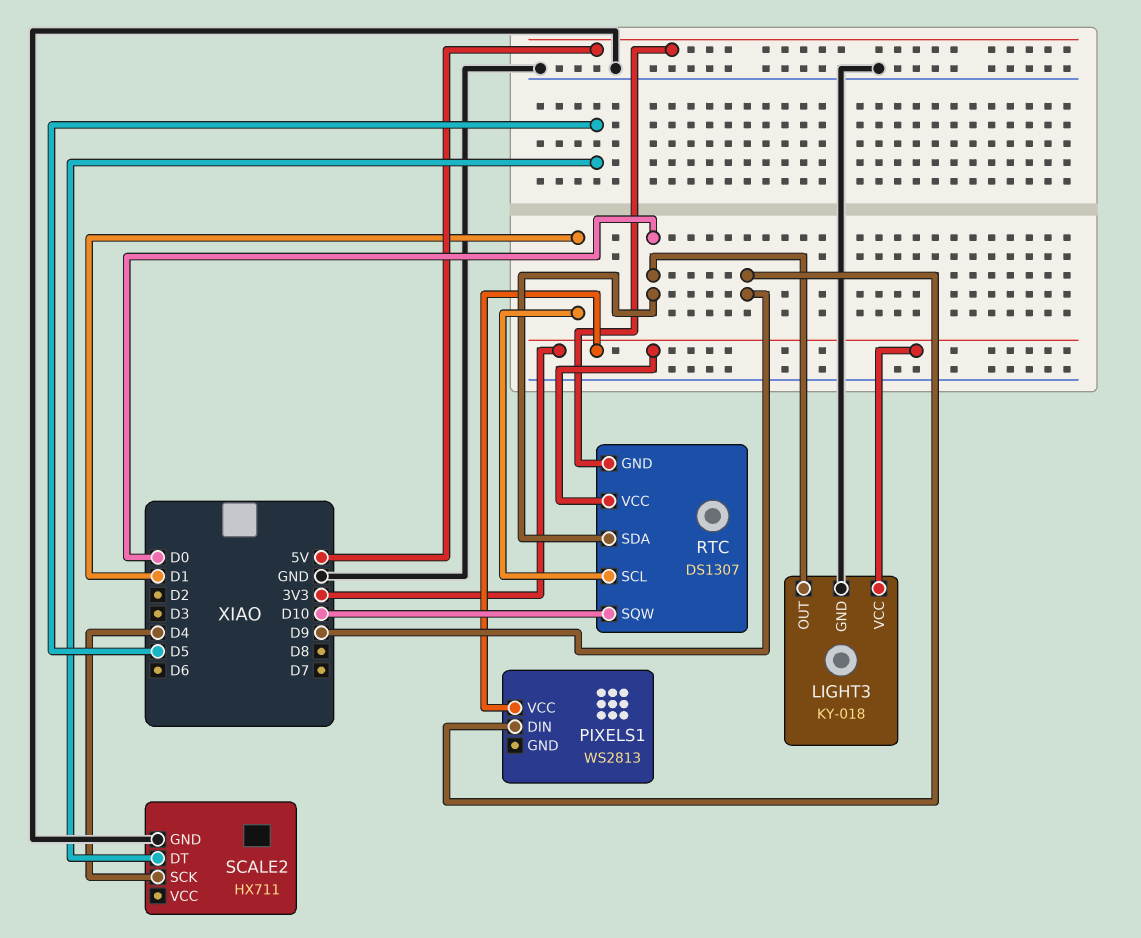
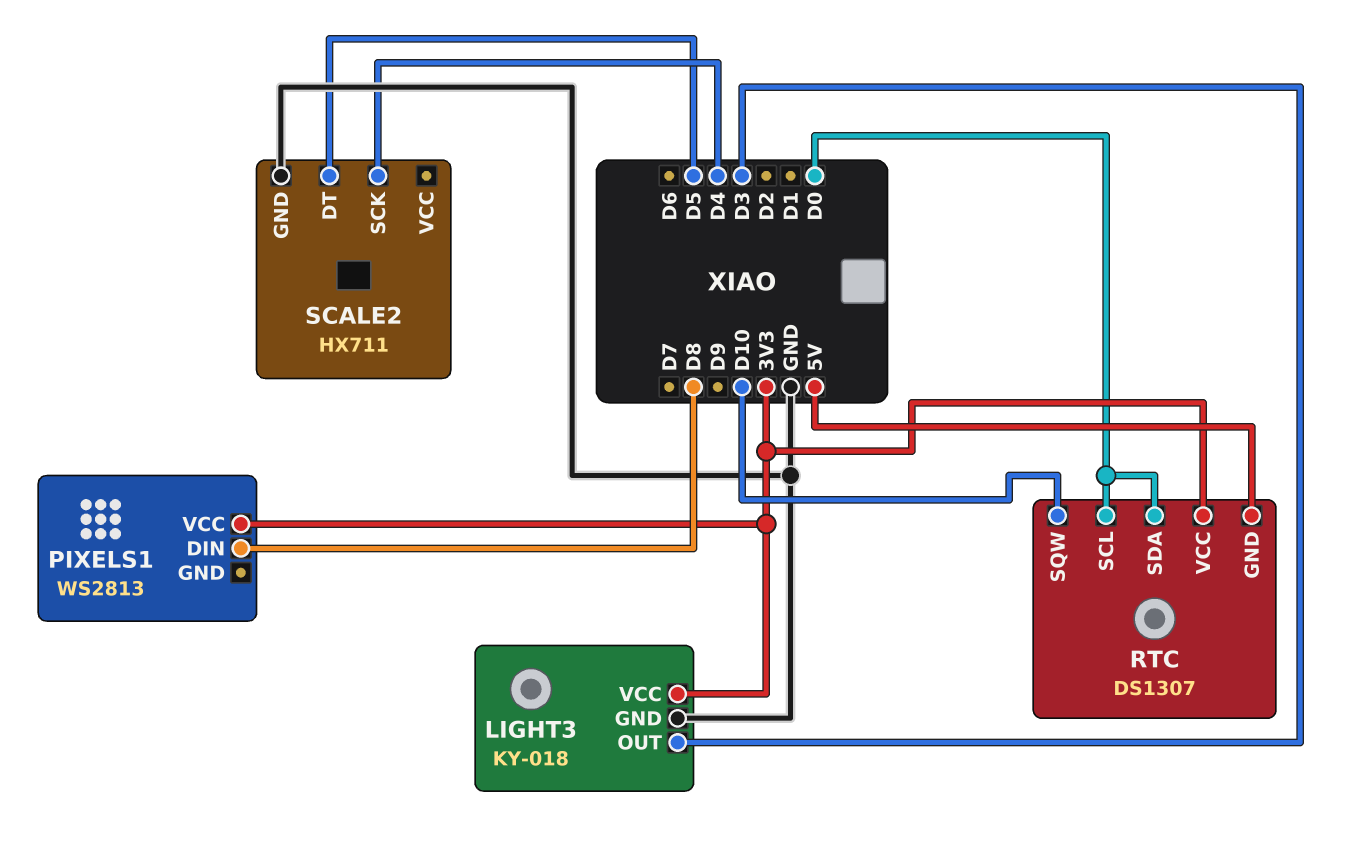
LIGHT3 pin OUT: D0 -> D3
PIXELS1 pin DIN: D9 -> D8
RTC pin SCL: D1 -> D0

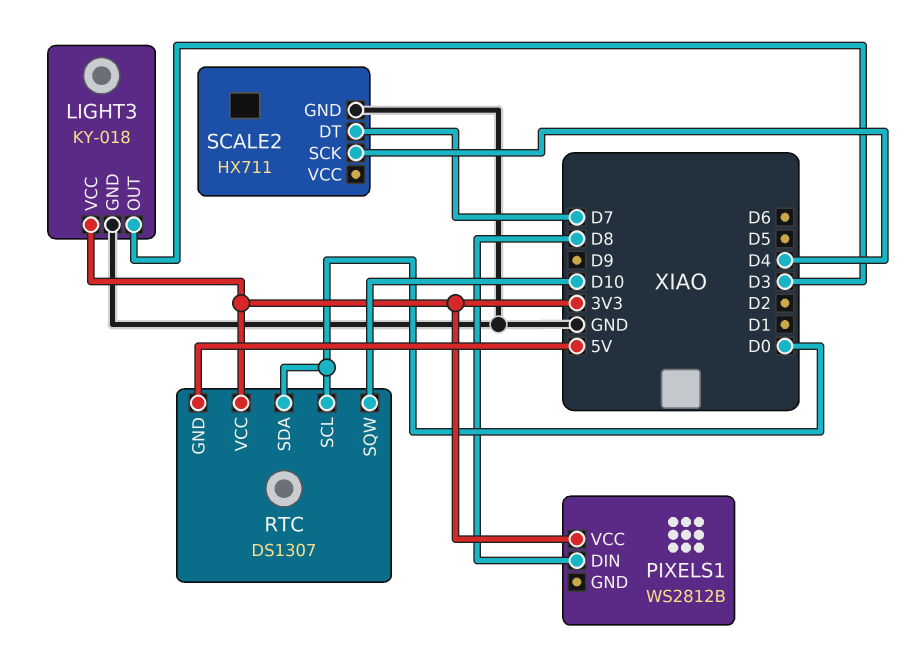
PIXELS1: WS2813 -> WS2812B
SCALE2 pin DT: D5 -> D7

